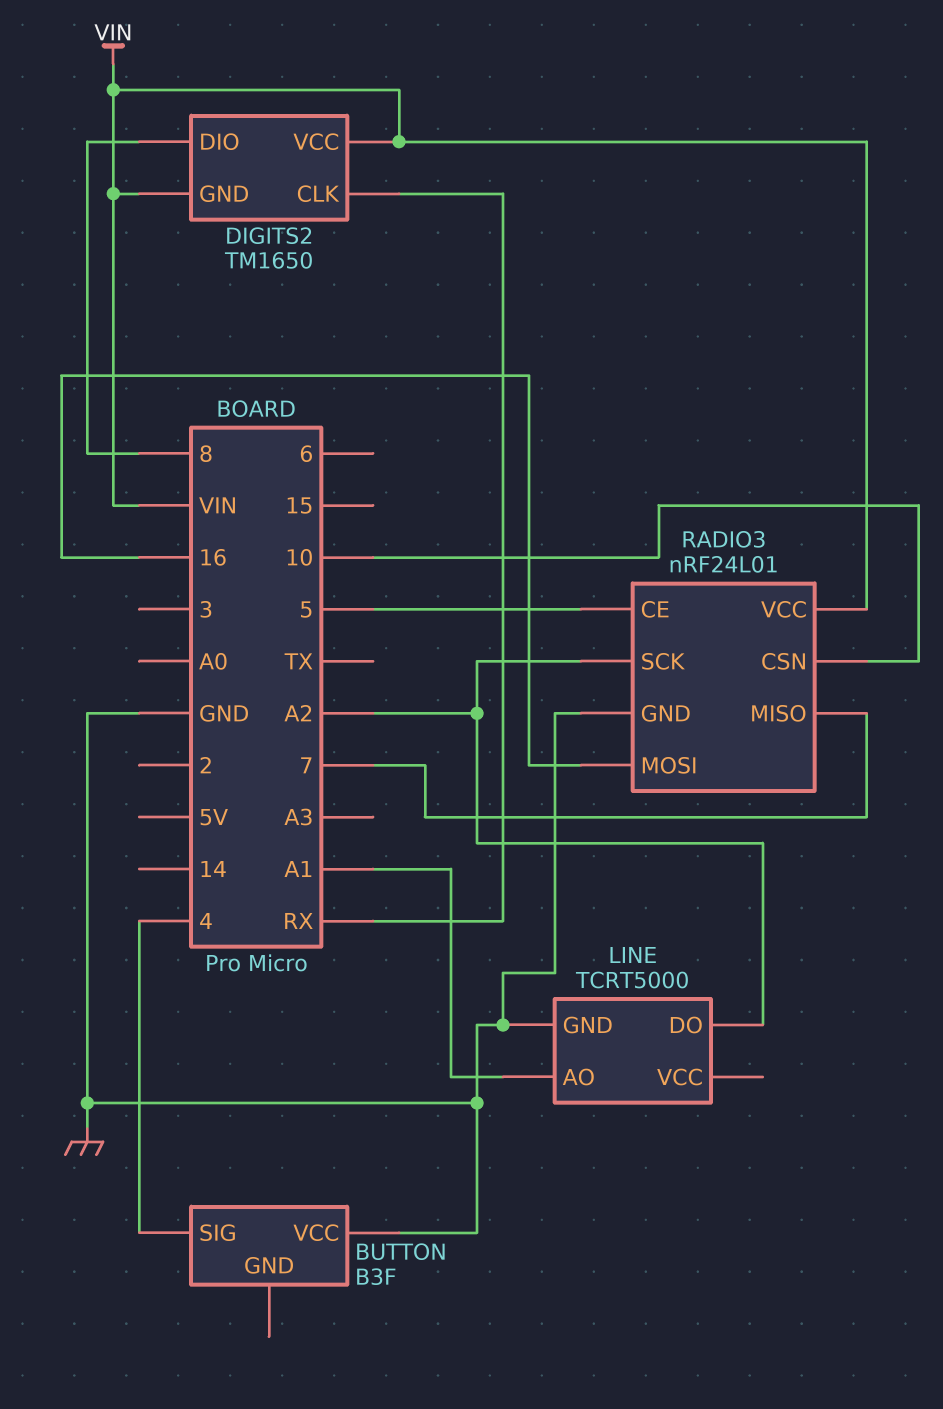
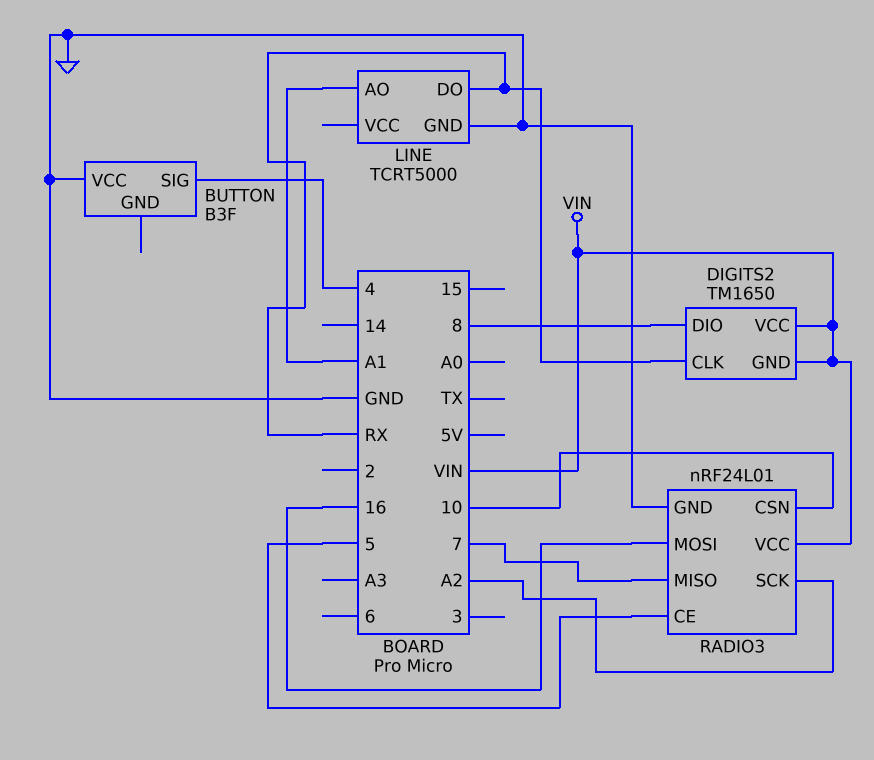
LINE pin DO: A2 -> RX

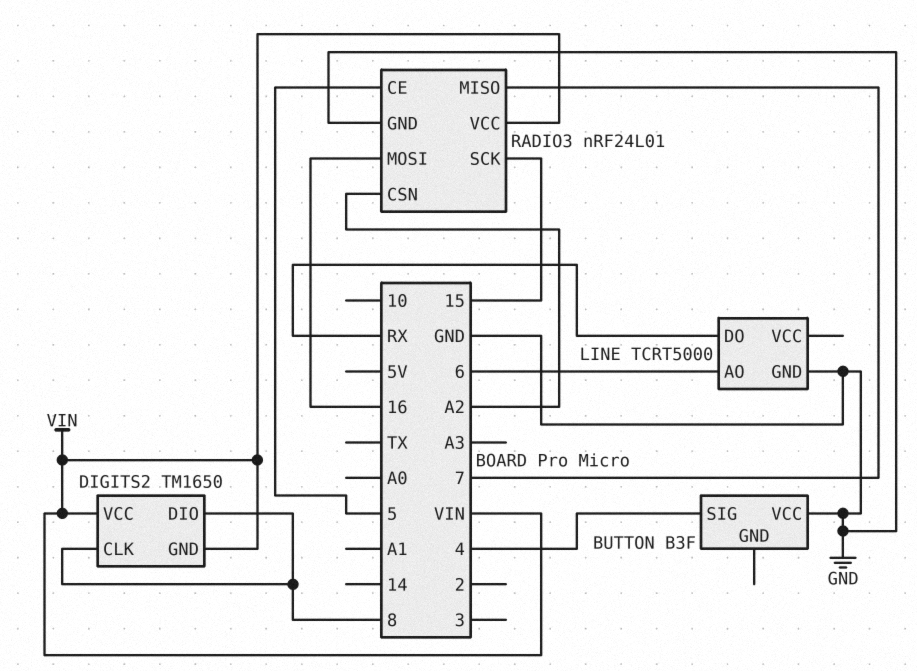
DIGITS2 pin CLK: RX -> 8
LINE pin AO: A1 -> 6
RADIO3 pin CSN: 10 -> A2
RADIO3 pin SCK: A2 -> 15

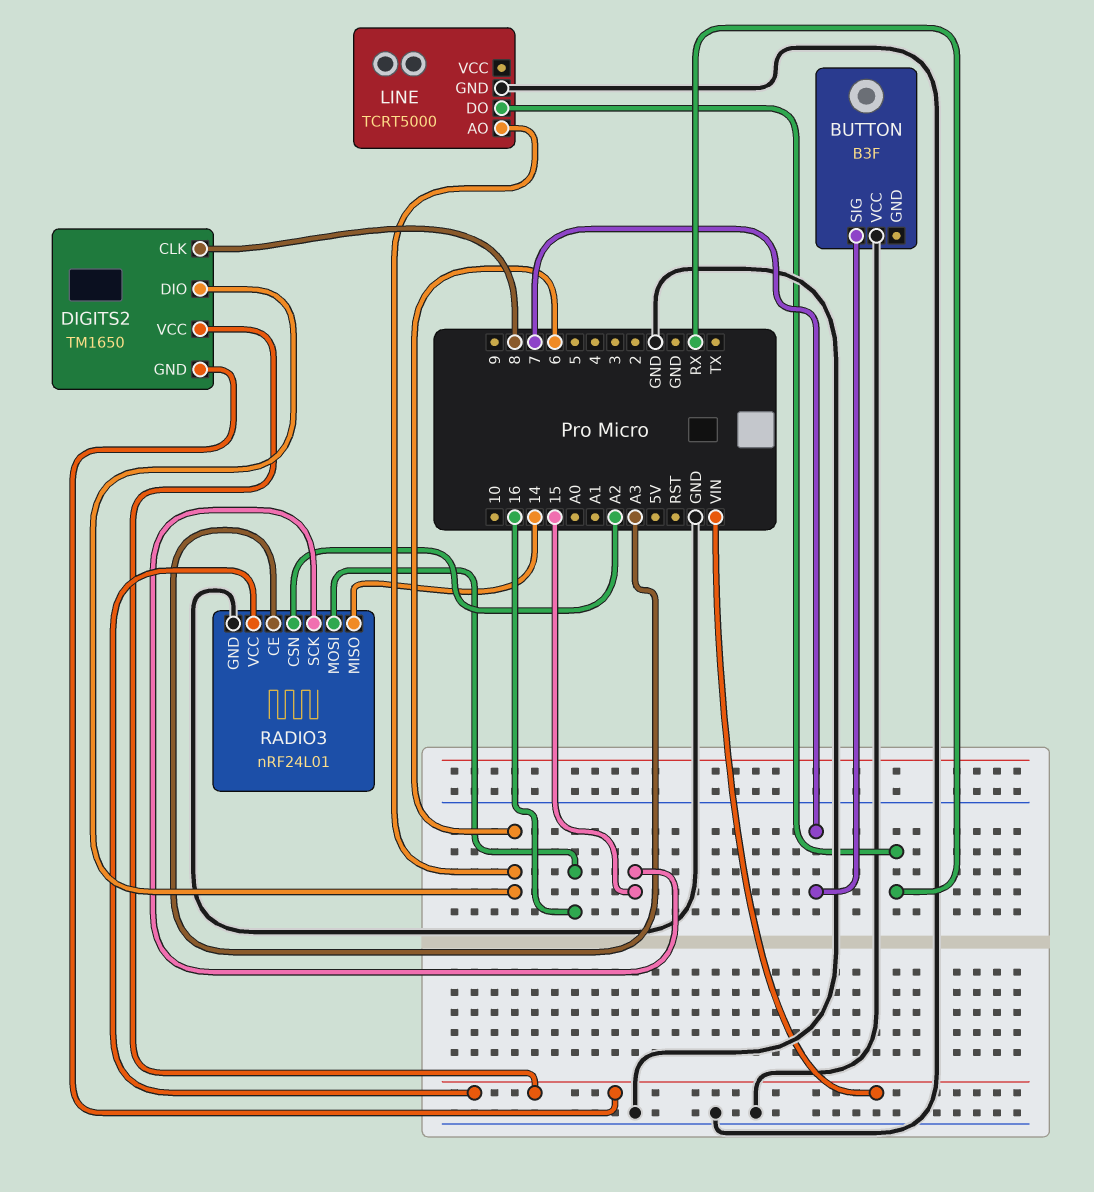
BUTTON pin SIG: 4 -> 7
DIGITS2 pin DIO: 8 -> 6
RADIO3 pin CE: 5 -> A3
RADIO3 pin MISO: 7 -> 14

